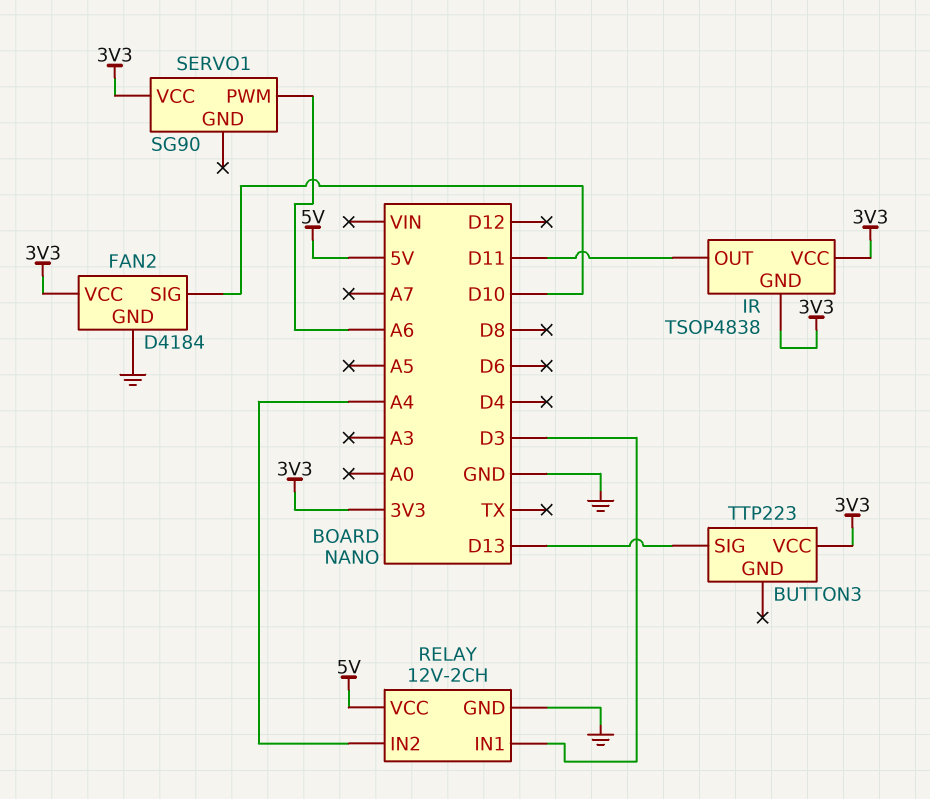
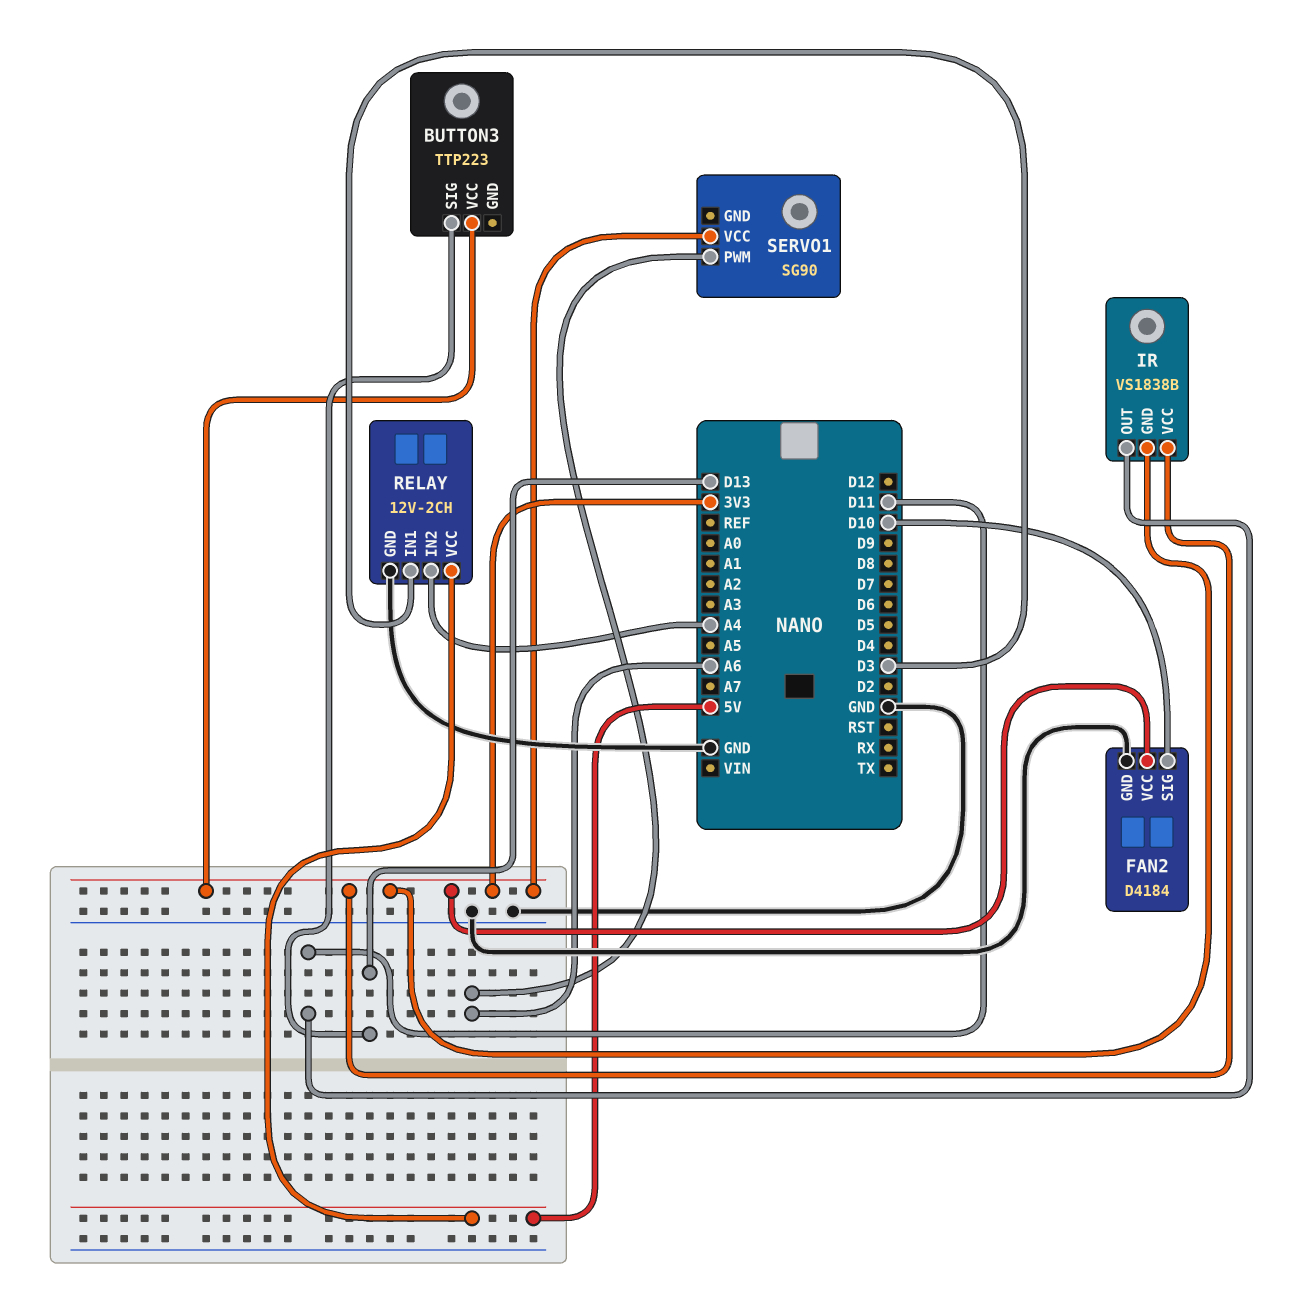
IR: TSOP4838 -> VS1838B

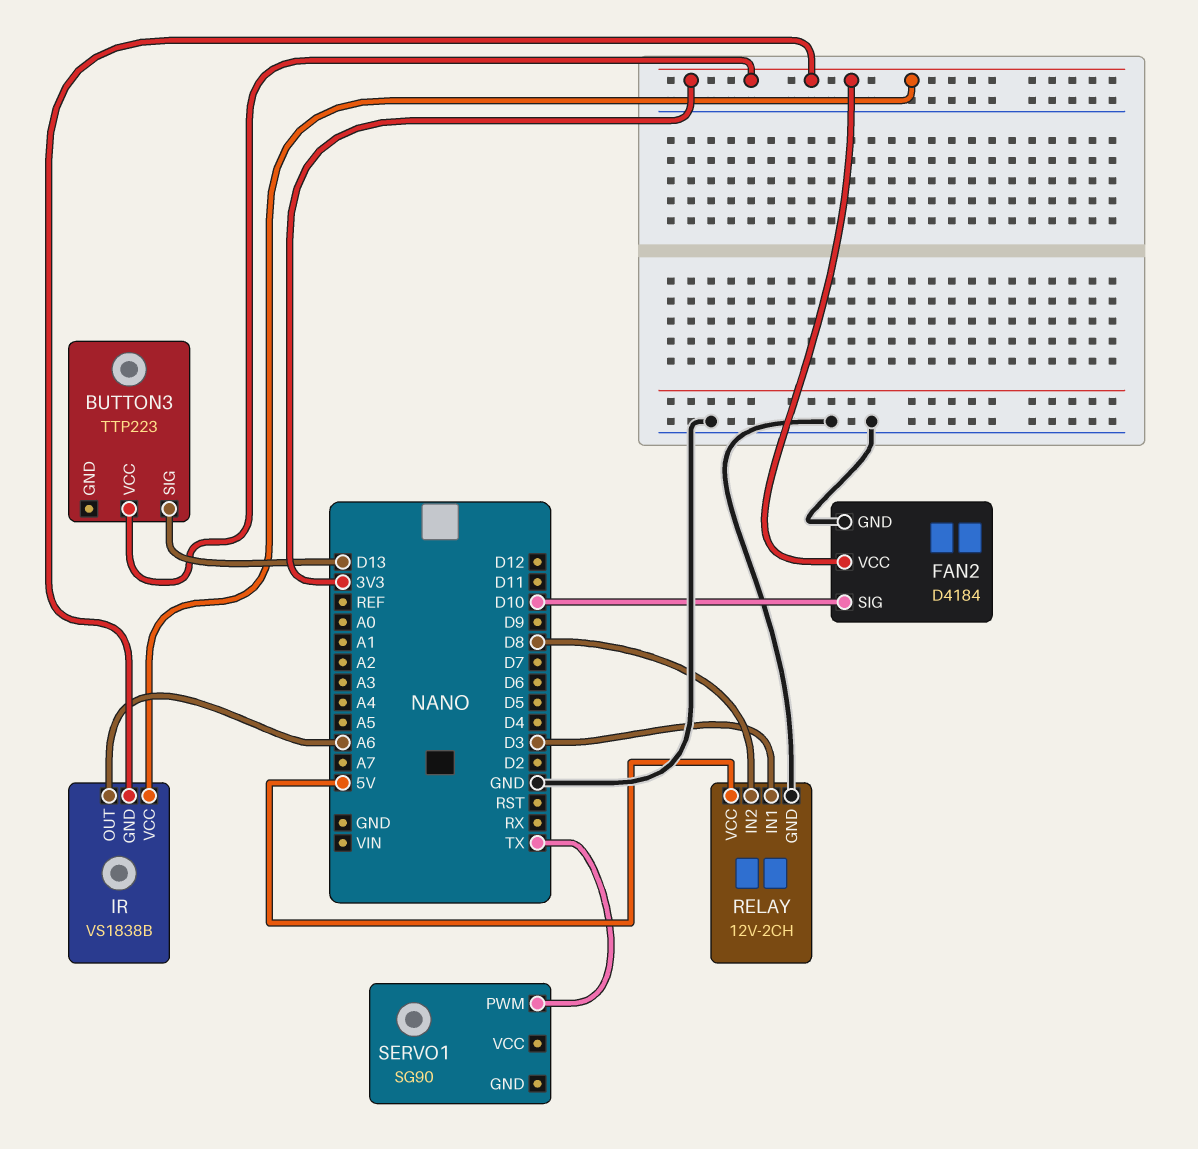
IR pin OUT: D11 -> A6
RELAY pin IN2: A4 -> D8
SERVO1 pin PWM: A6 -> TX
SERVO1 pin VCC: 3V3 -> none

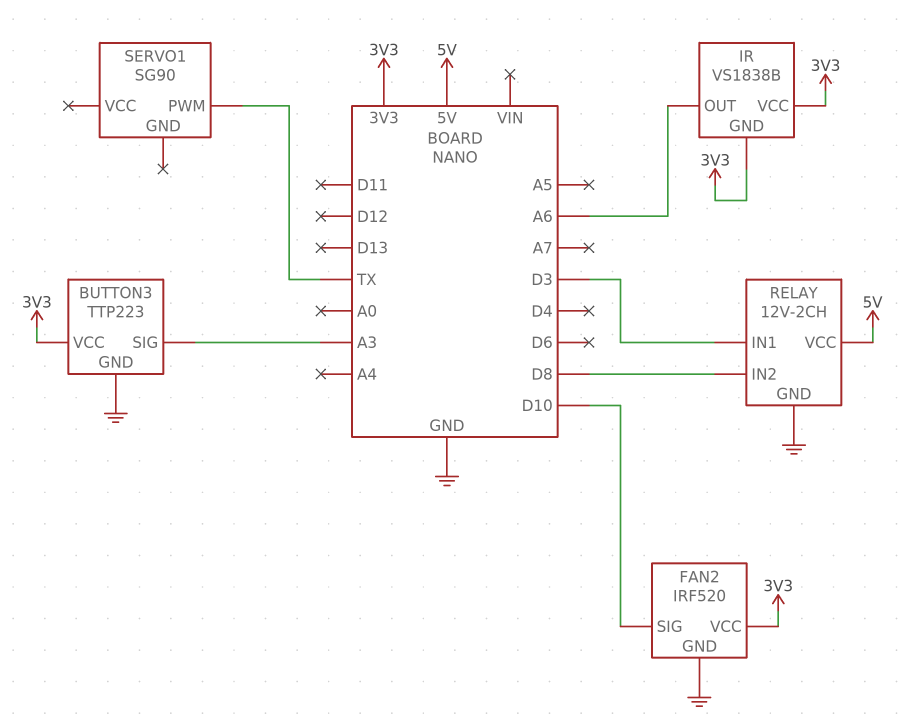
BUTTON3 pin GND: none -> GND
BUTTON3 pin SIG: D13 -> A3
FAN2: D4184 -> IRF520

